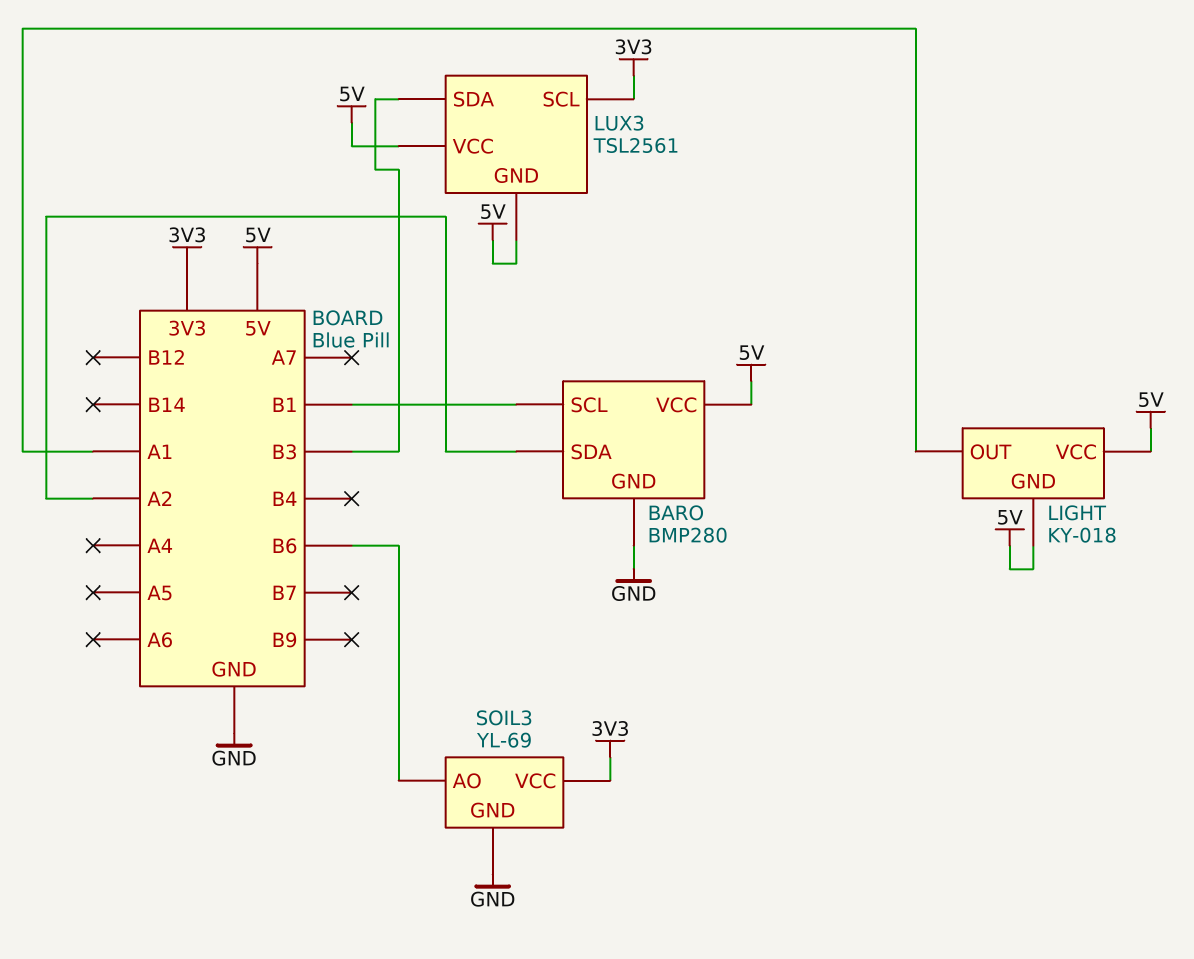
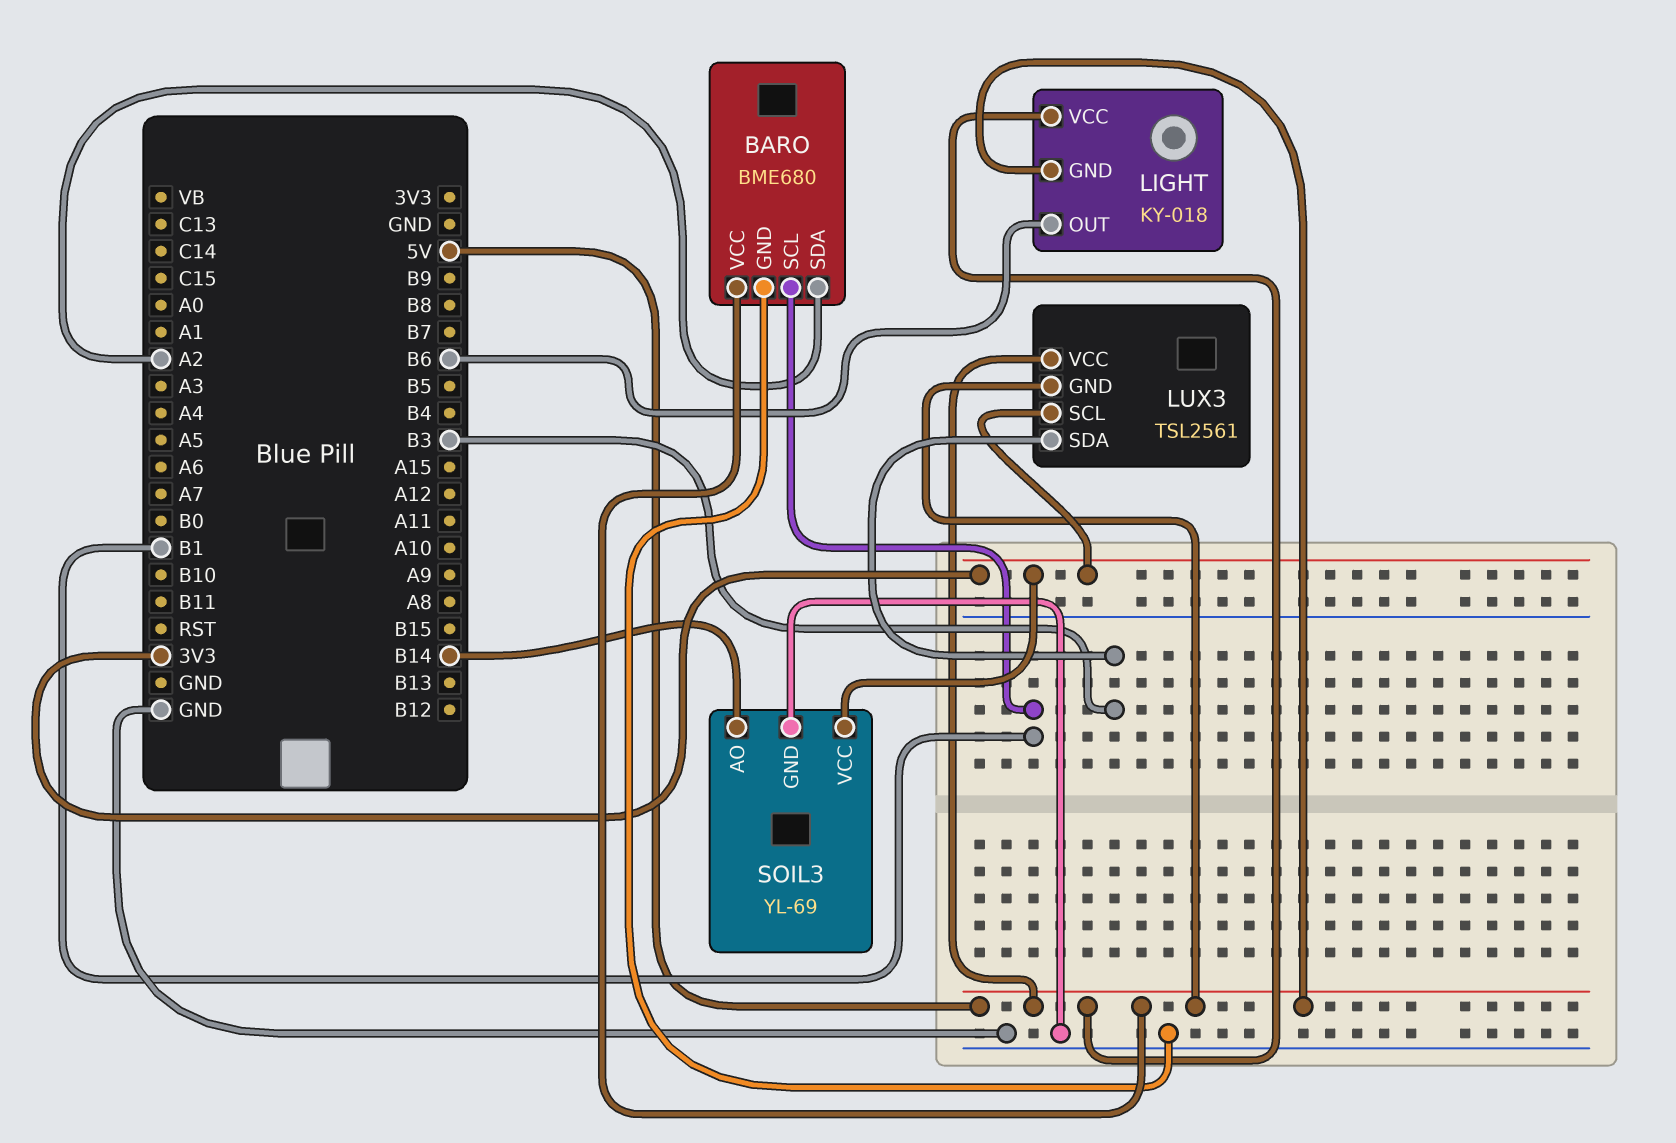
BARO: BMP280 -> BME680
LIGHT pin OUT: A1 -> B6
SOIL3 pin AO: B6 -> B14

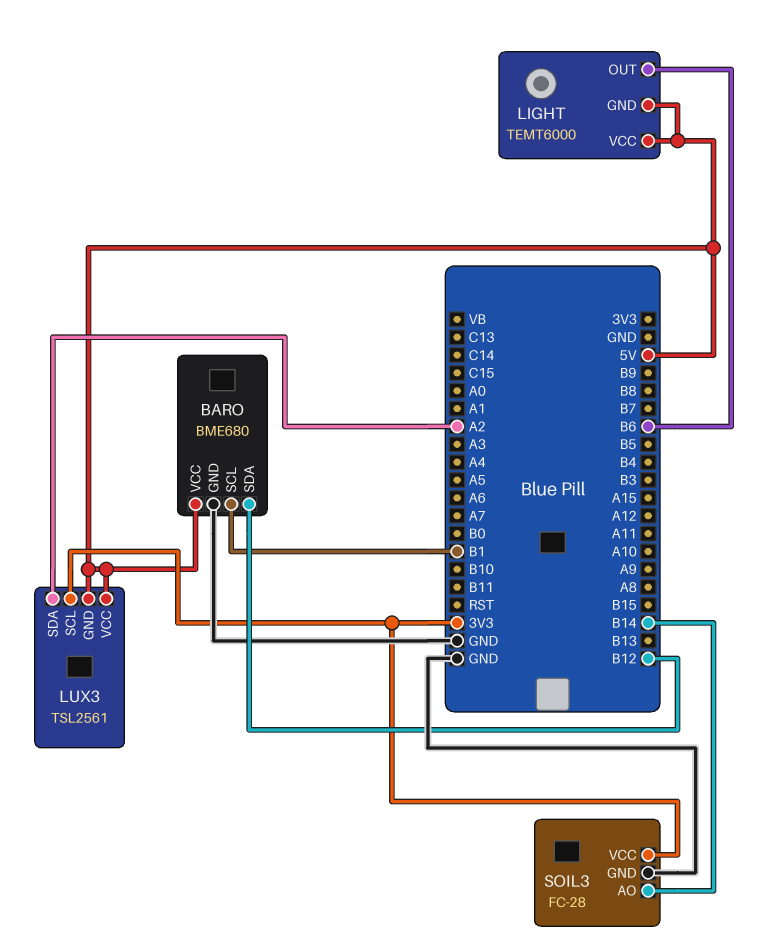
BARO pin SDA: A2 -> B12
LIGHT: KY-018 -> TEMT6000
LUX3 pin SDA: B3 -> A2
SOIL3: YL-69 -> FC-28

